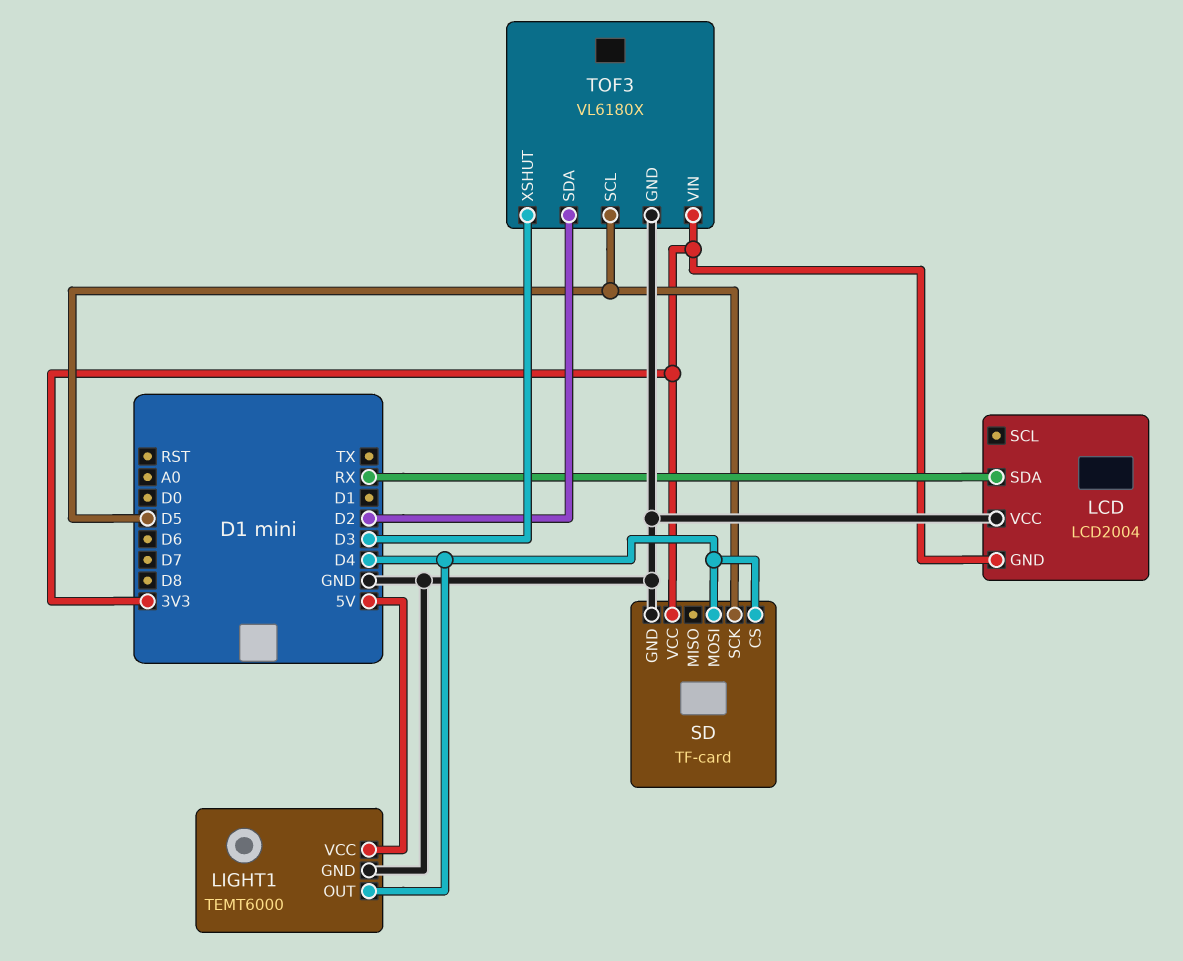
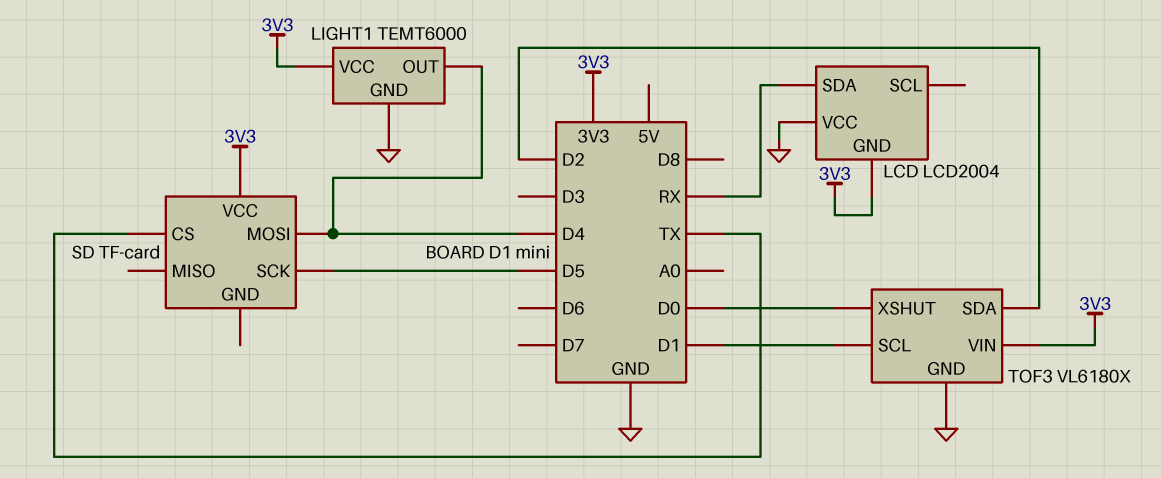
LIGHT1 pin VCC: 5V -> 3V3
SD pin CS: D4 -> TX
SD pin GND: GND -> none
TOF3 pin SCL: D5 -> D1
TOF3 pin XSHUT: D3 -> D0

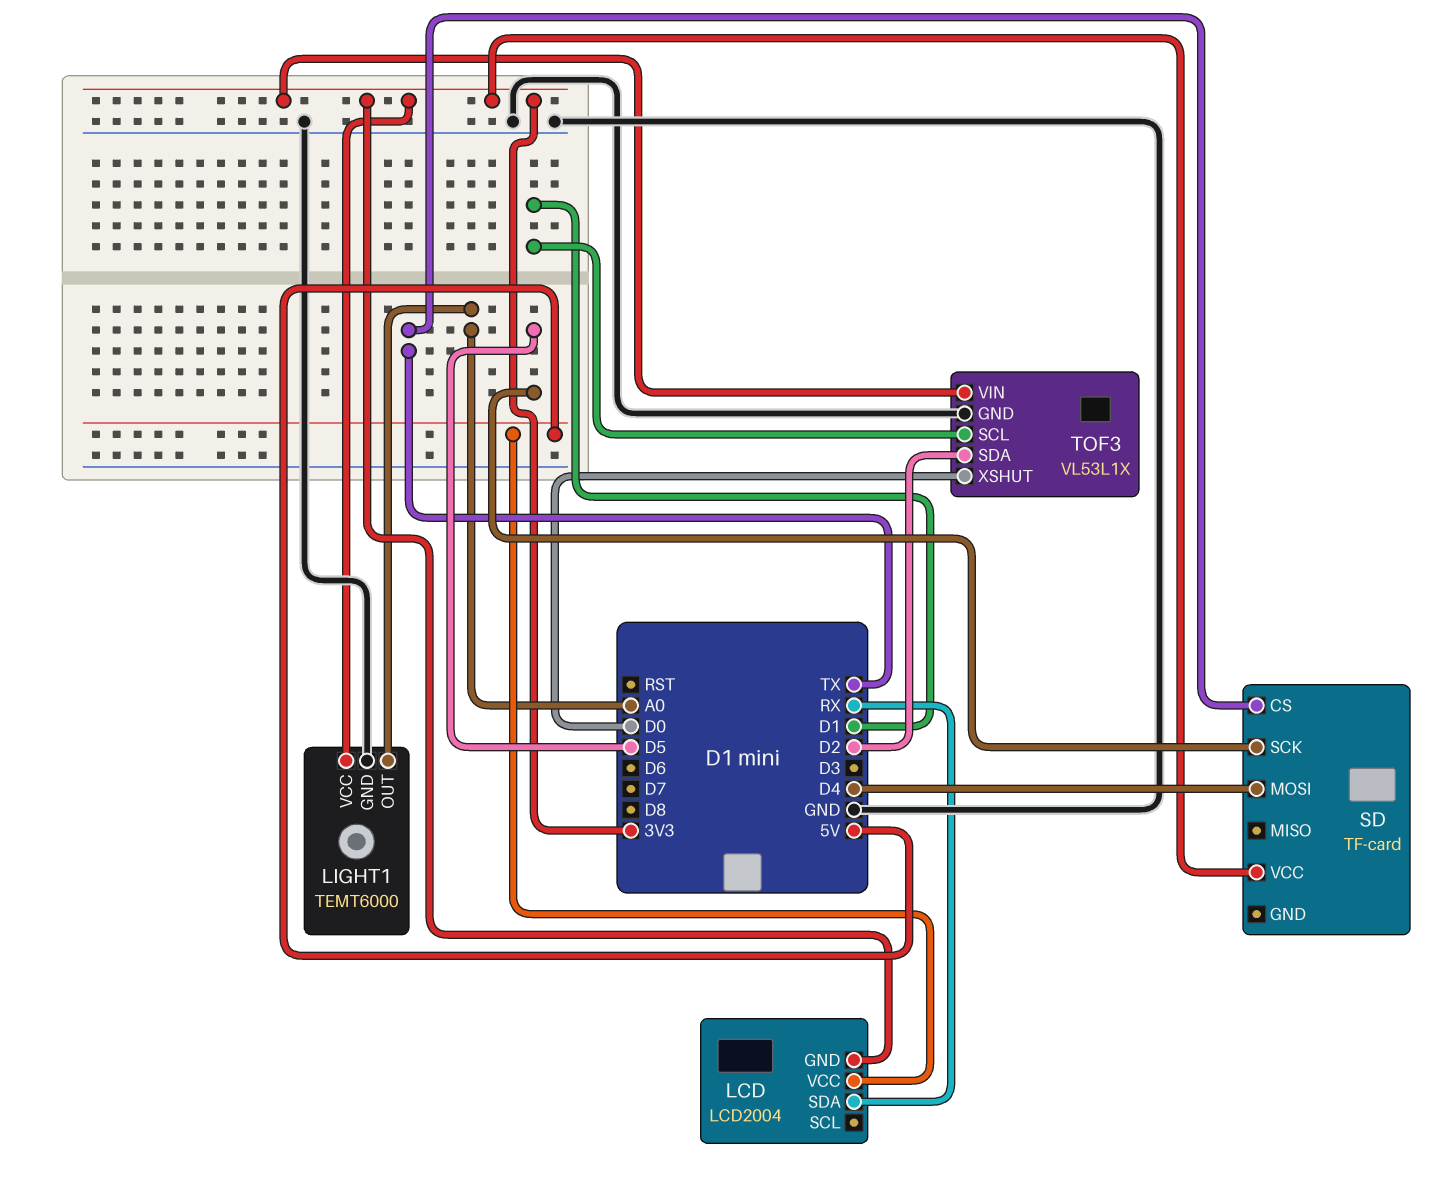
LCD pin VCC: GND -> 5V
LIGHT1 pin OUT: D4 -> A0
TOF3: VL6180X -> VL53L1X

